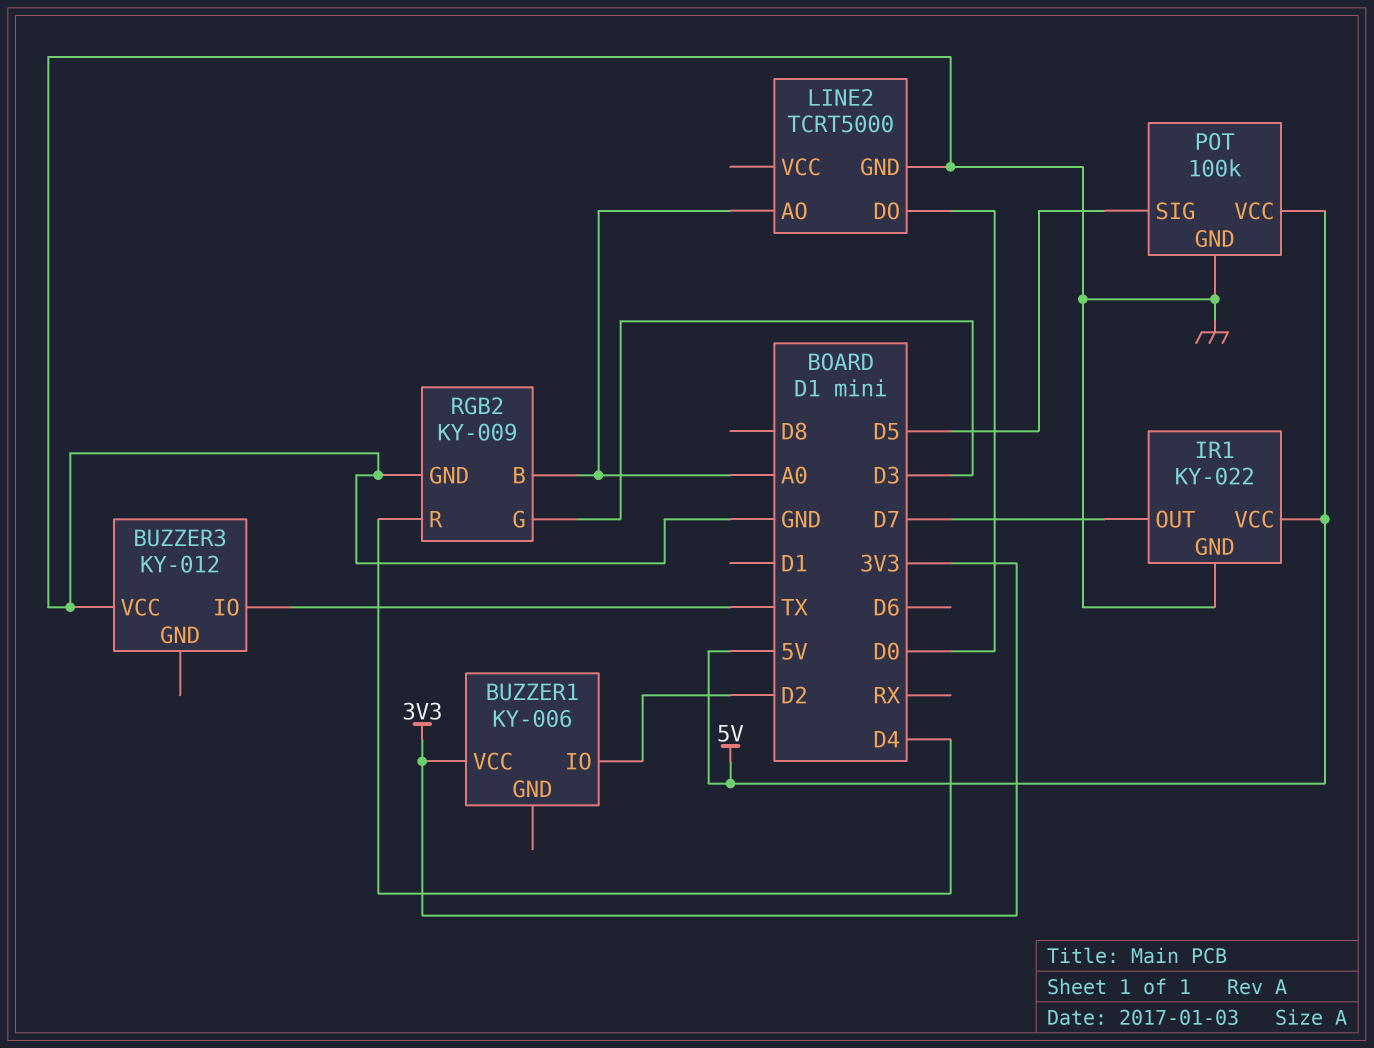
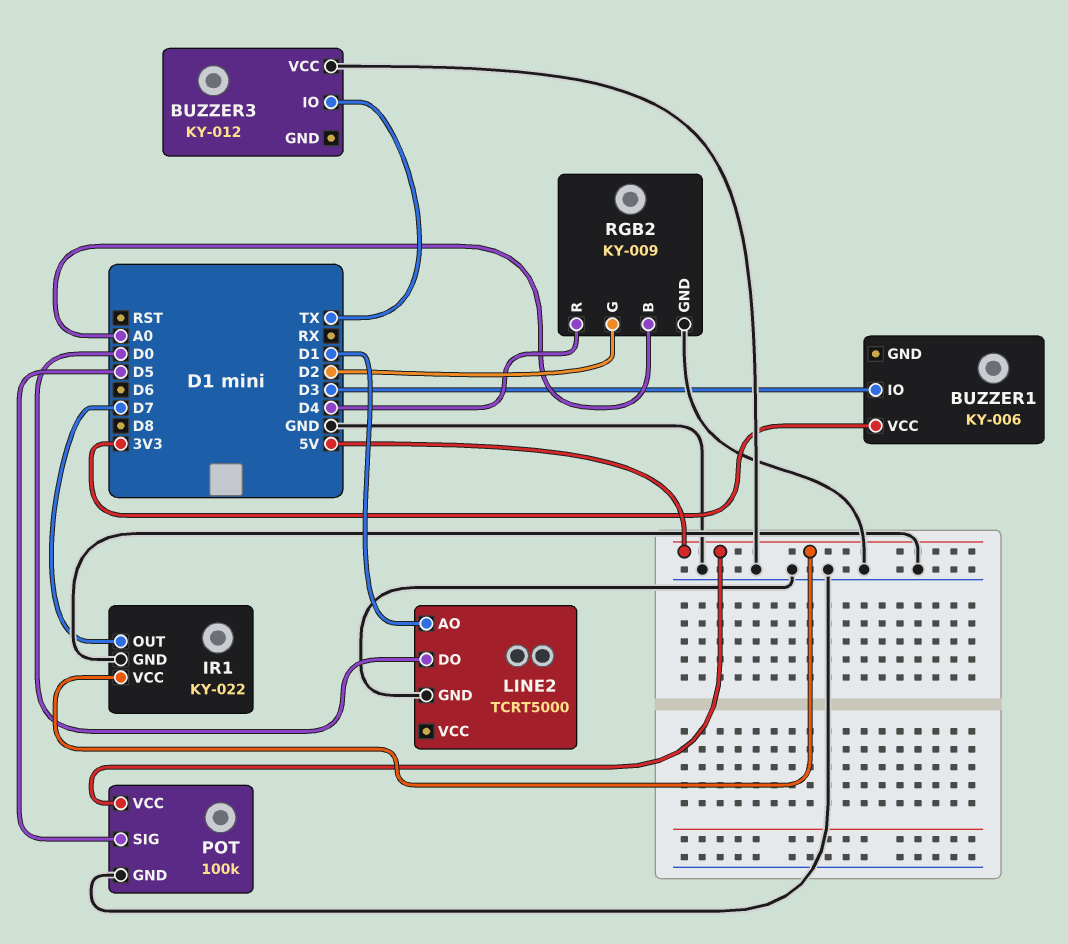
BUZZER1 pin IO: D2 -> D3
LINE2 pin AO: A0 -> D1
RGB2 pin G: D3 -> D2

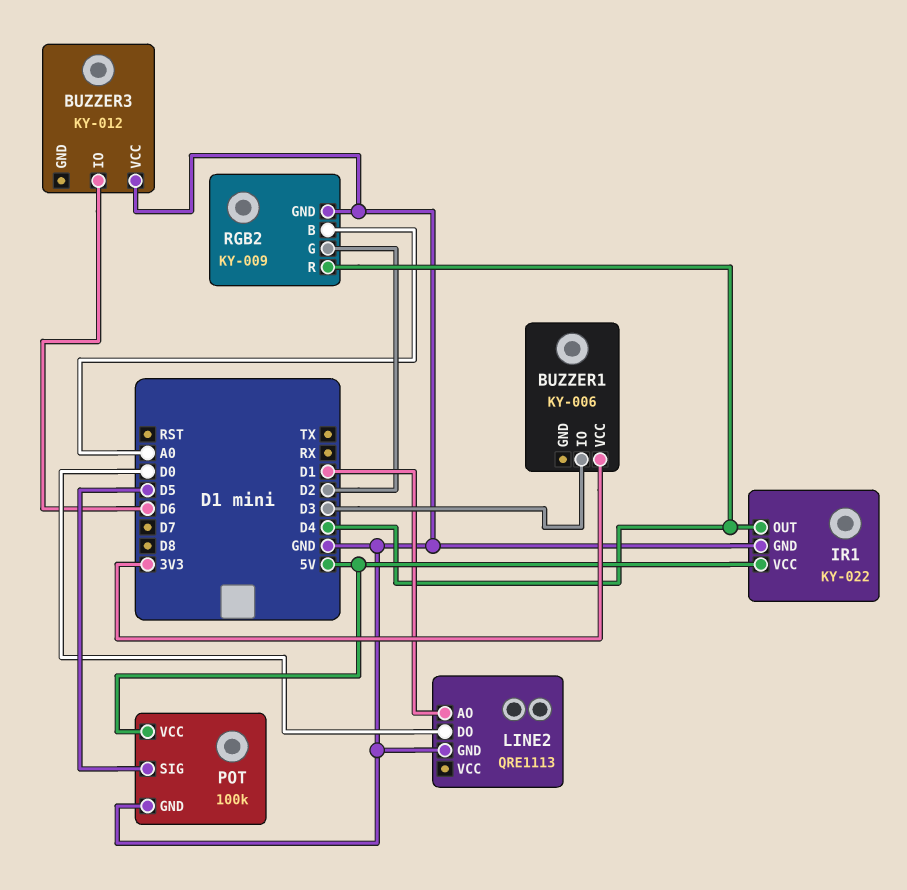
BUZZER3 pin IO: TX -> D6
IR1 pin OUT: D7 -> D4
LINE2: TCRT5000 -> QRE1113

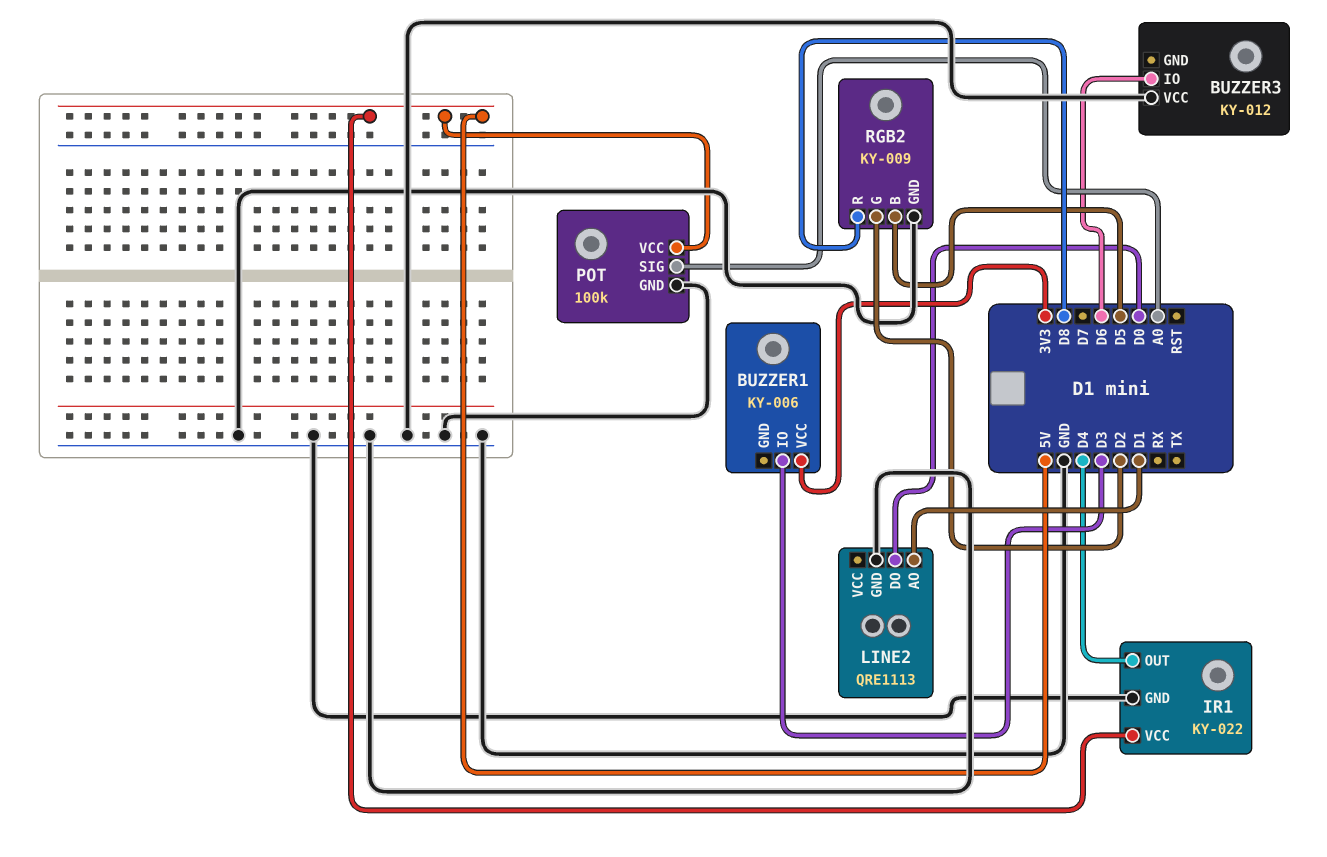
POT pin SIG: D5 -> A0
RGB2 pin B: A0 -> D5
RGB2 pin R: D4 -> D8

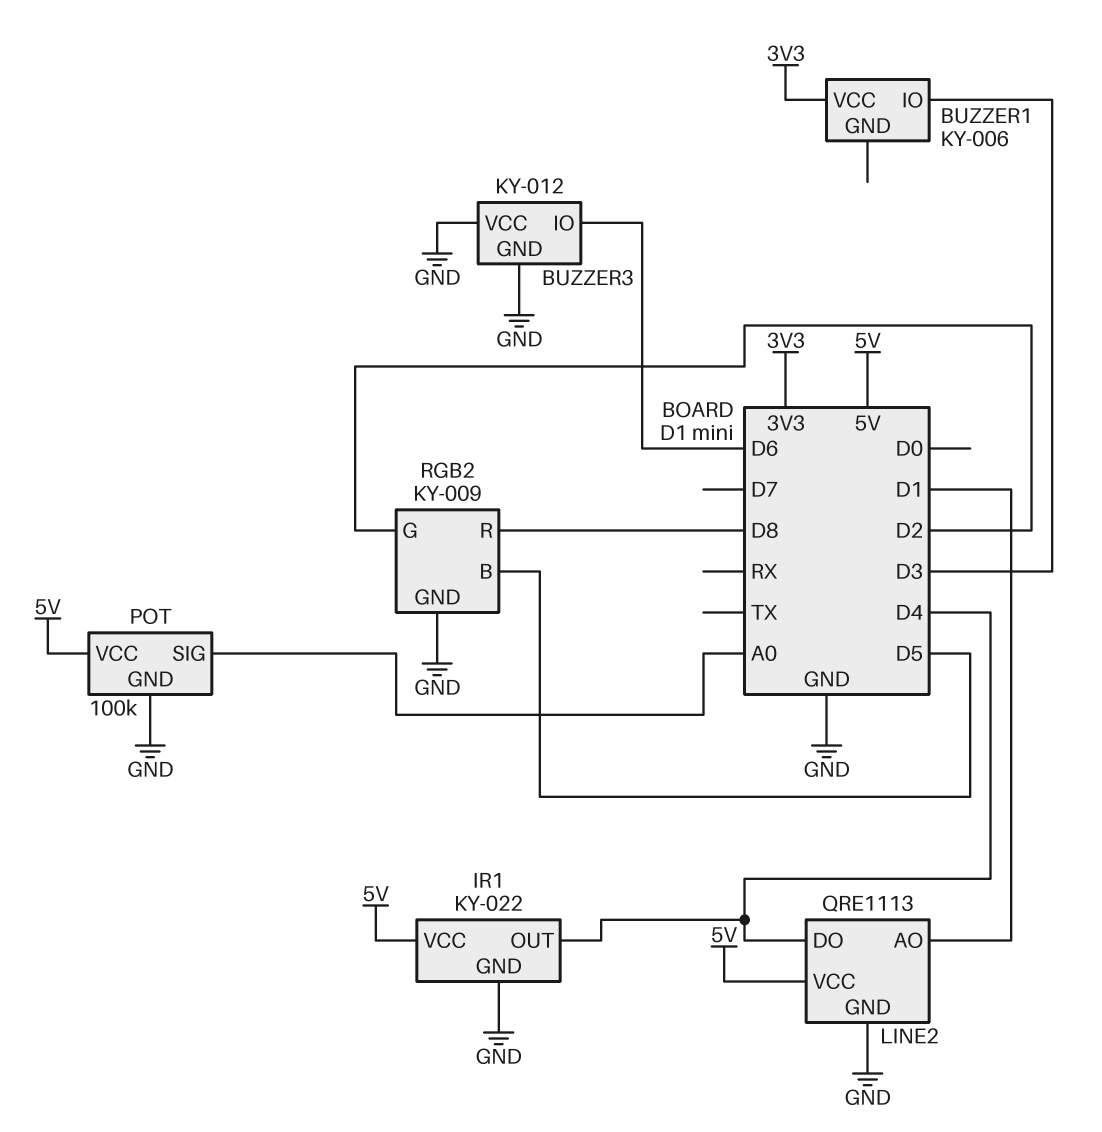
BUZZER3 pin GND: none -> GND
LINE2 pin DO: D0 -> D4
LINE2 pin VCC: none -> 5V

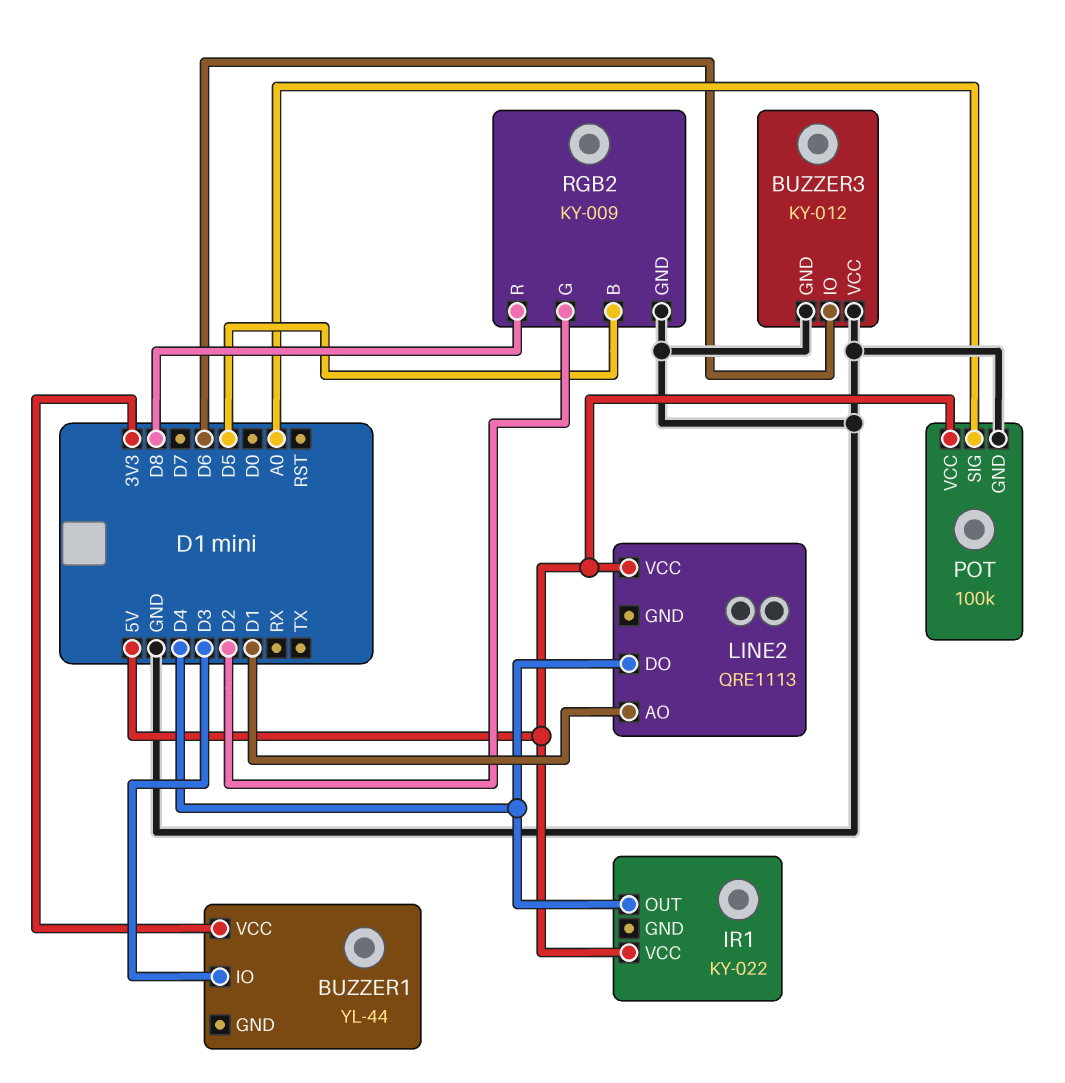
BUZZER1: KY-006 -> YL-44
IR1 pin GND: GND -> none
LINE2 pin GND: GND -> none

